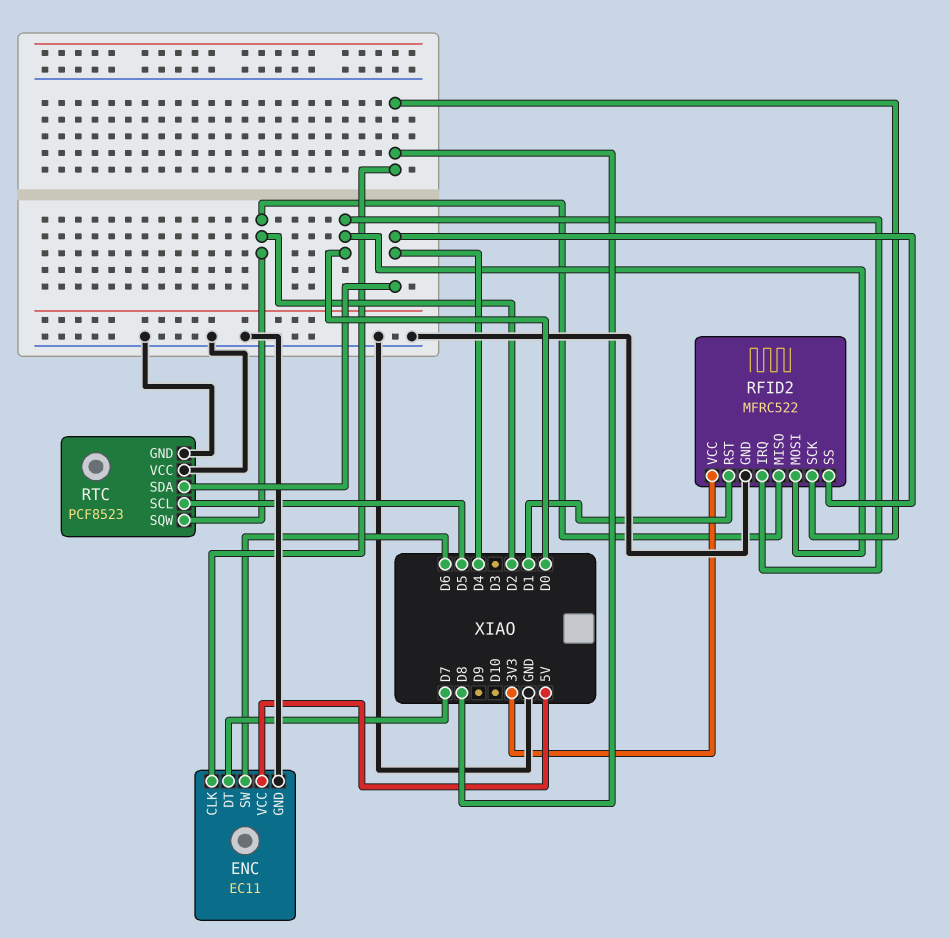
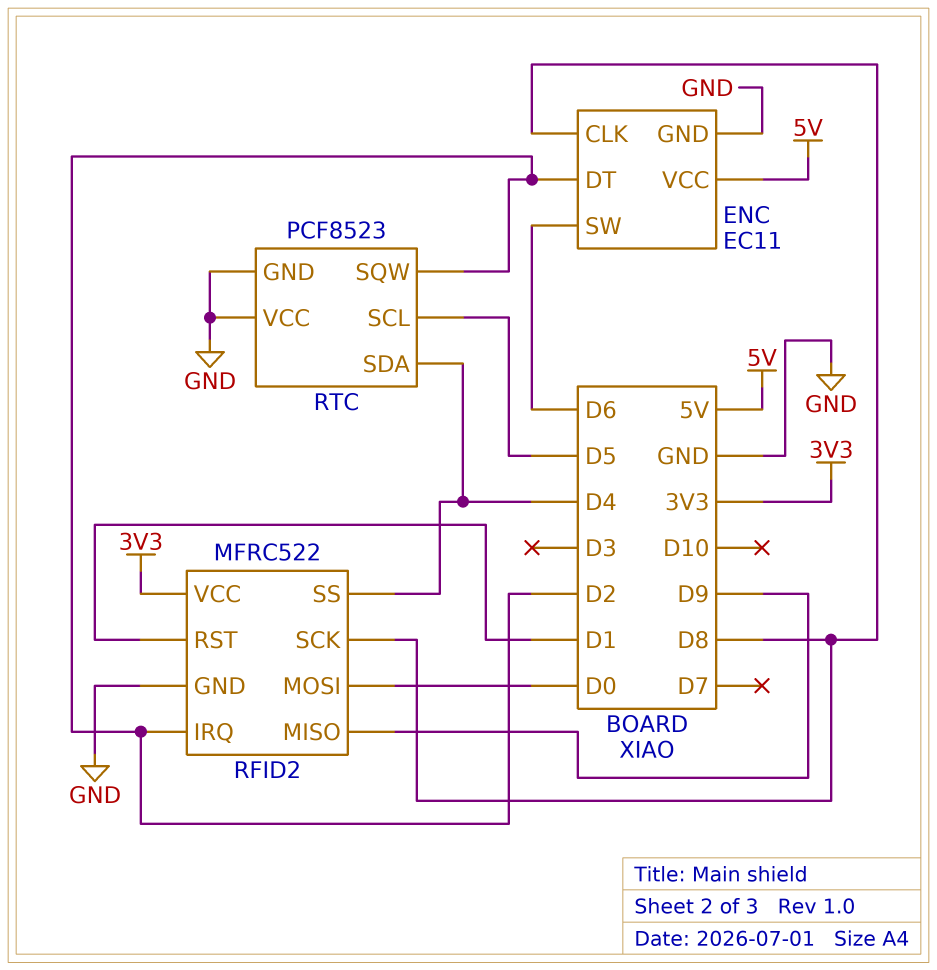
ENC pin DT: D7 -> D2
RFID2 pin IRQ: D0 -> D2
RFID2 pin MISO: D2 -> D9

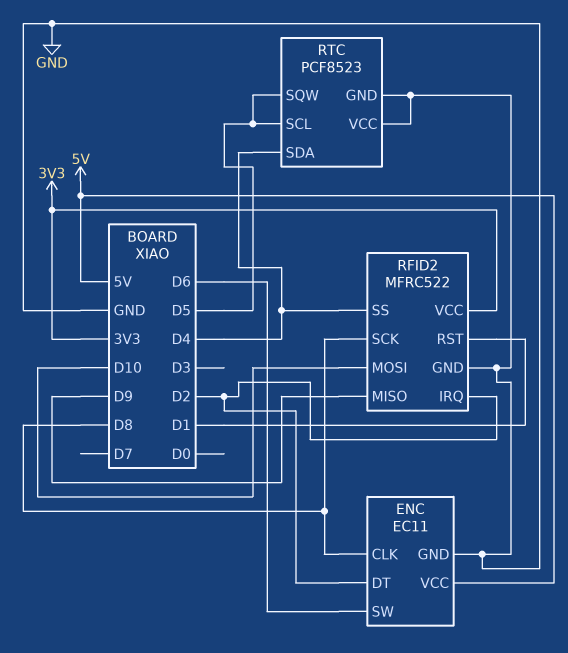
RFID2 pin MOSI: D0 -> D10
RTC pin SQW: D2 -> D5

